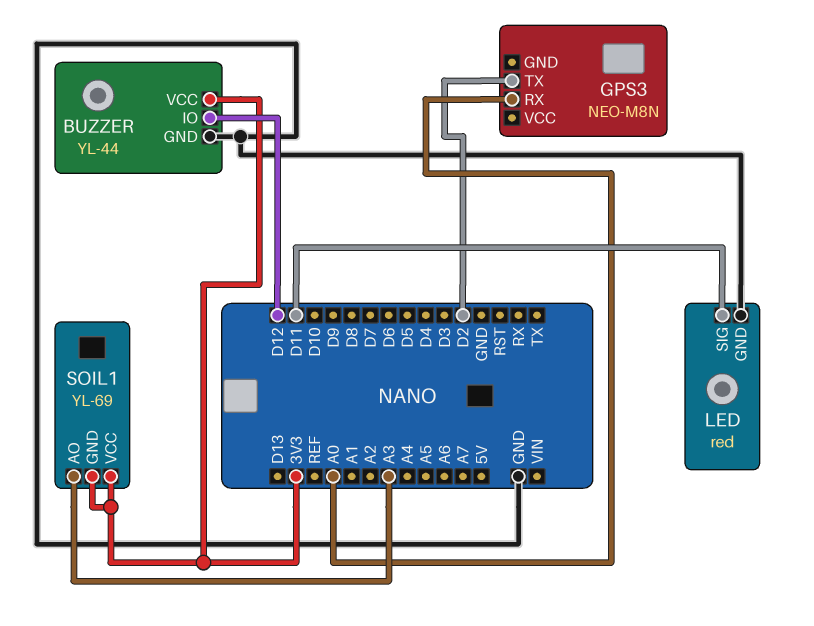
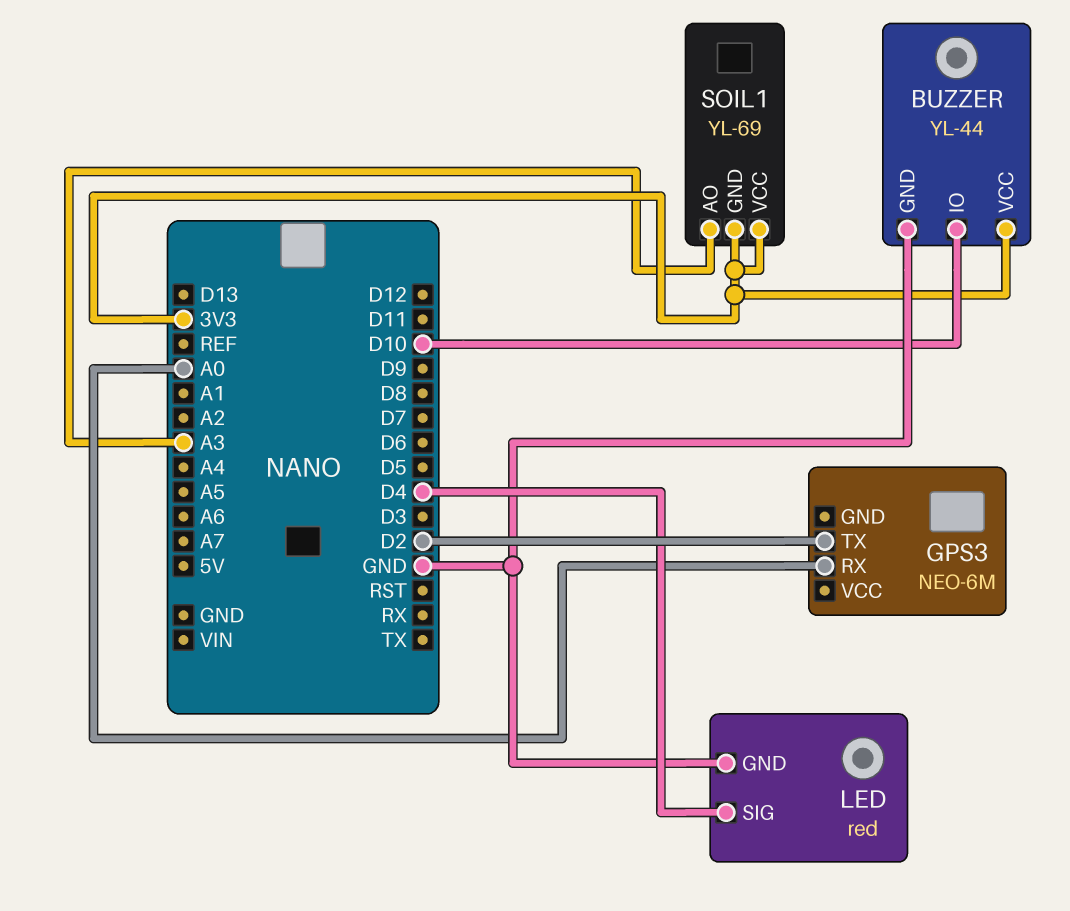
BUZZER pin IO: D12 -> D10
GPS3: NEO-M8N -> NEO-6M
LED pin SIG: D11 -> D4

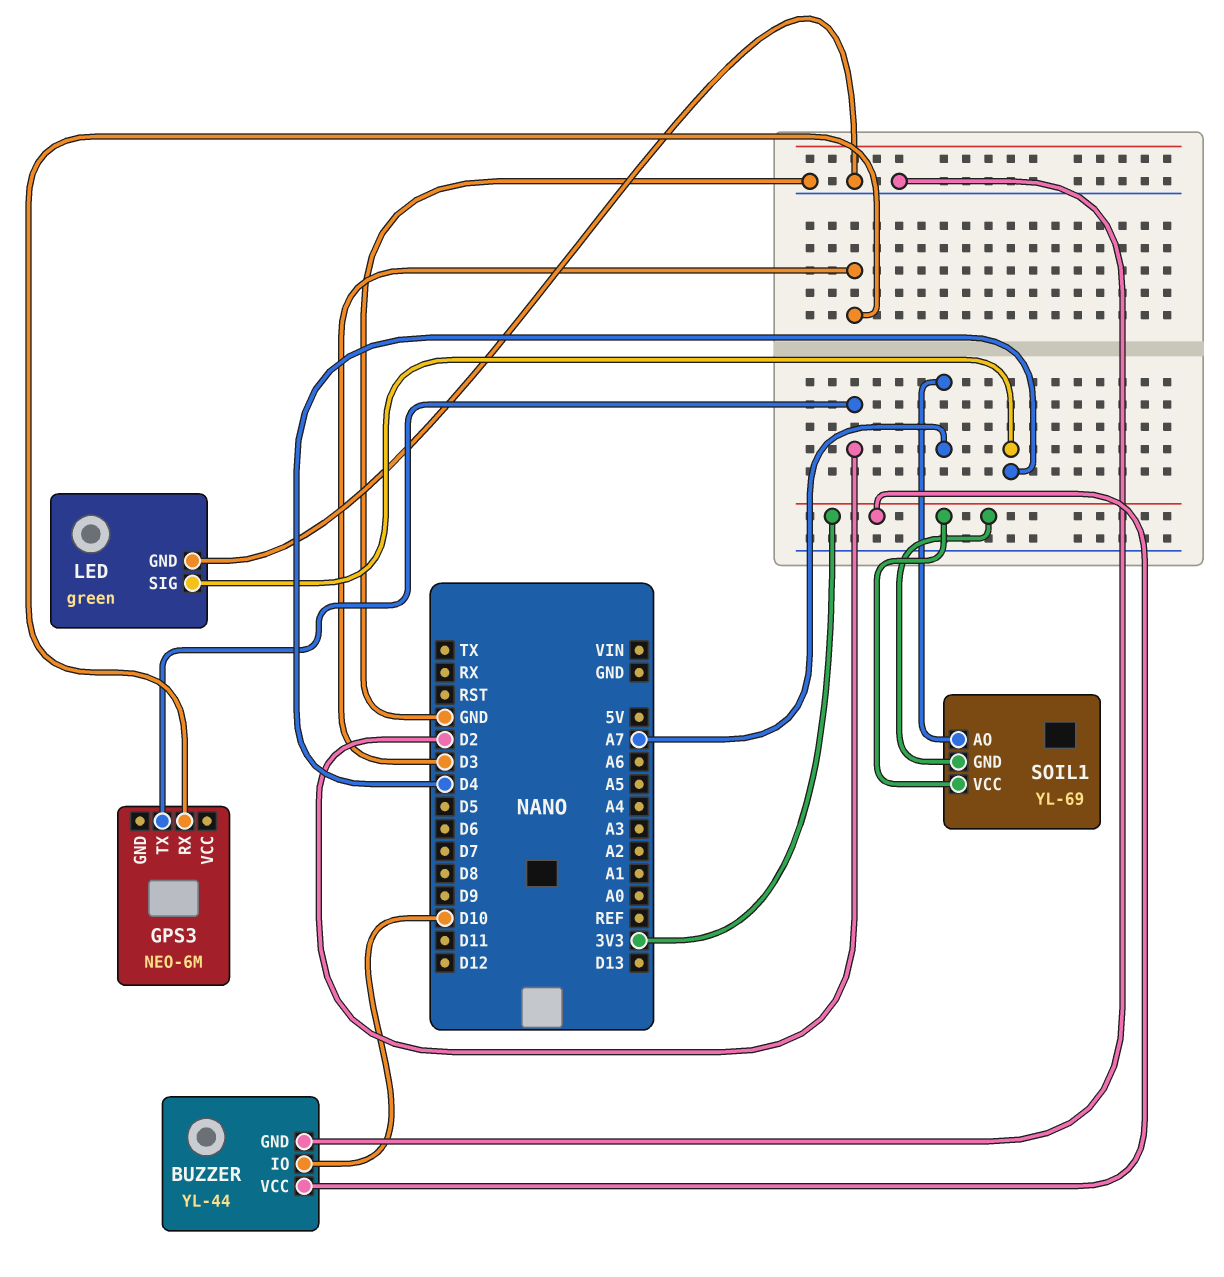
GPS3 pin RX: A0 -> D3
LED: red -> green
SOIL1 pin AO: A3 -> A7

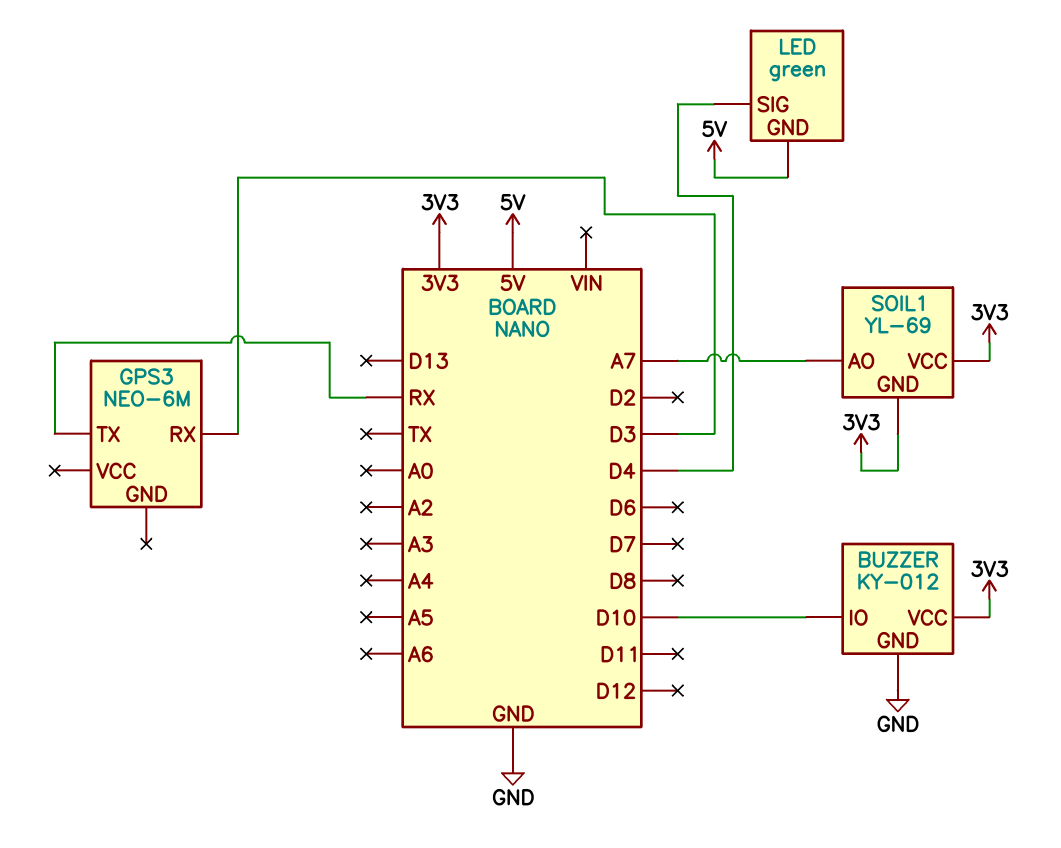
BUZZER: YL-44 -> KY-012
GPS3 pin TX: D2 -> RX
LED pin GND: GND -> 5V

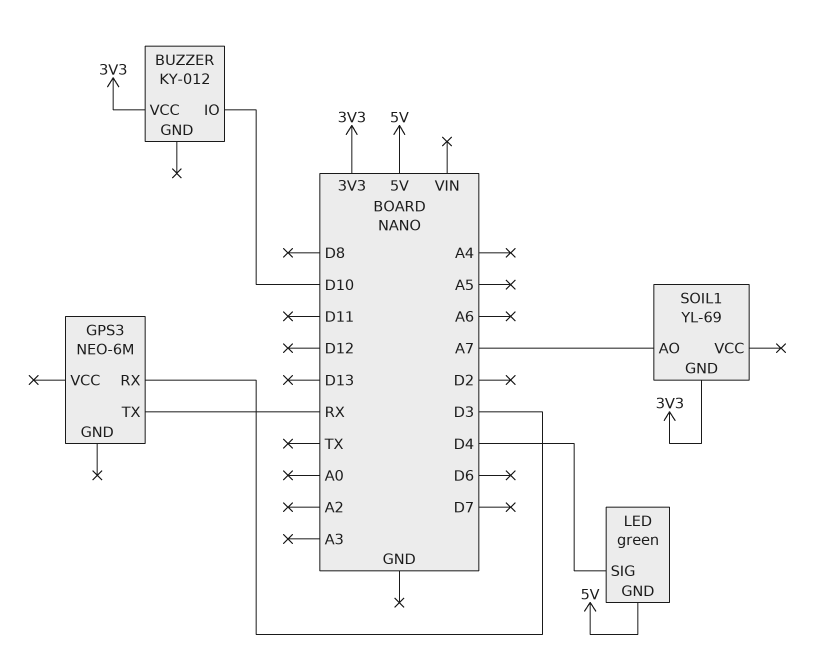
BUZZER pin GND: GND -> none
SOIL1 pin VCC: 3V3 -> none

